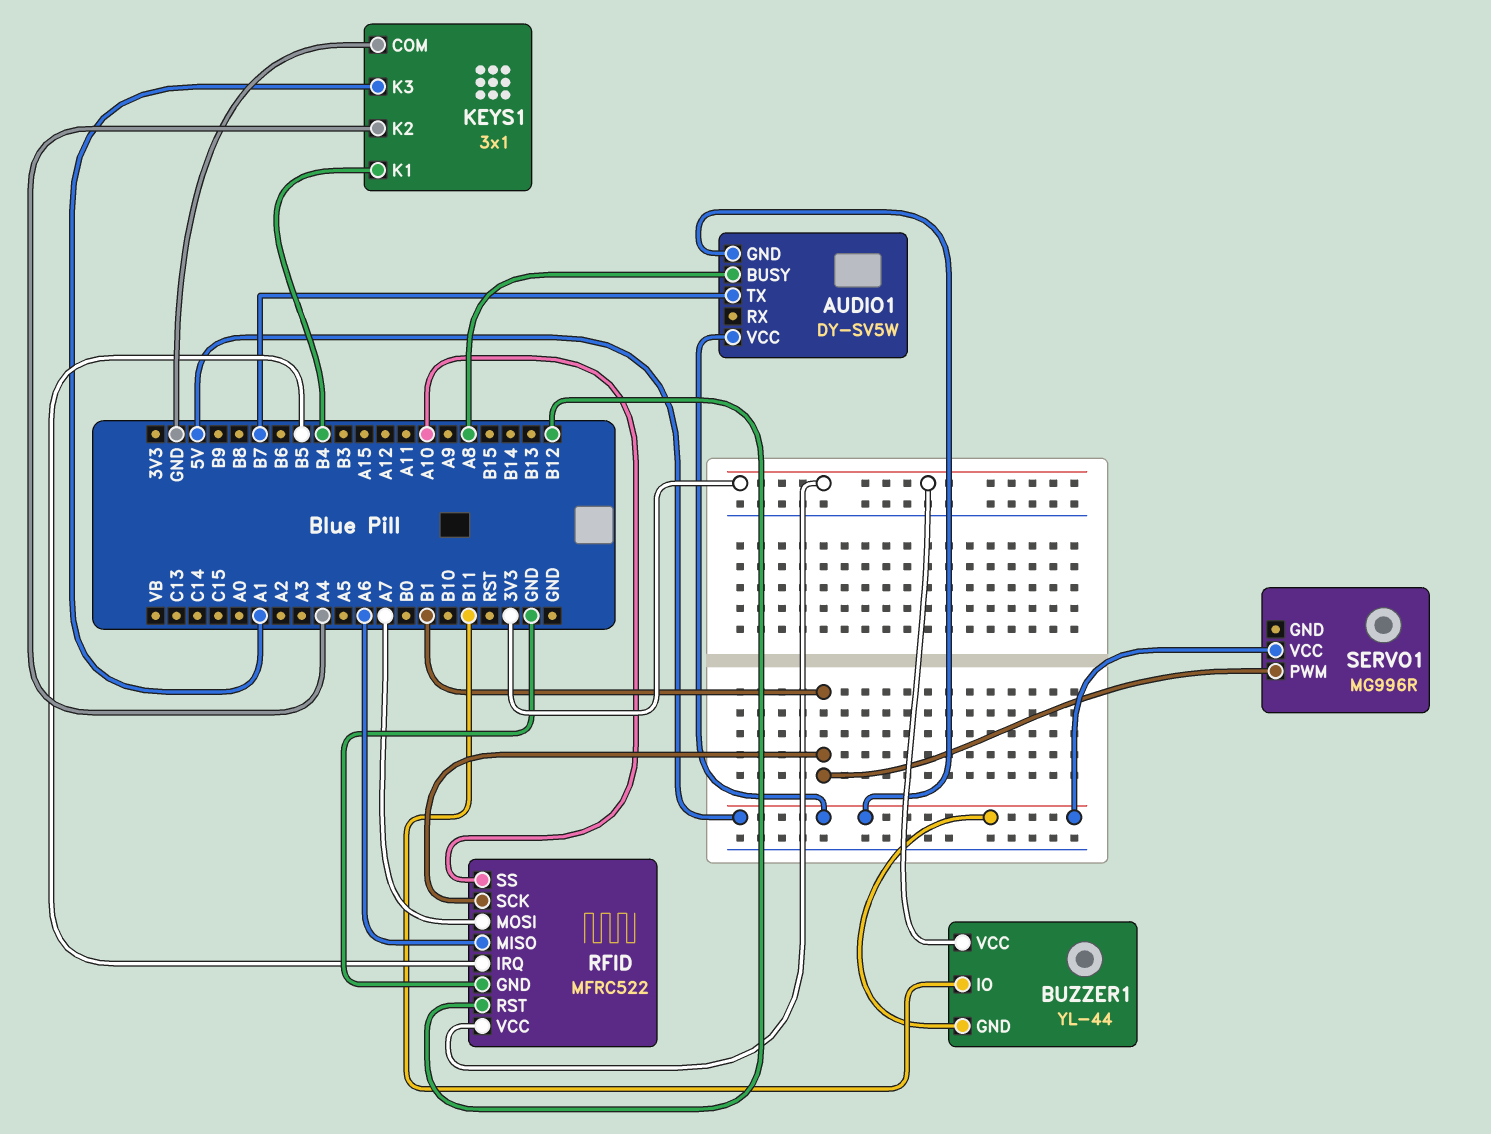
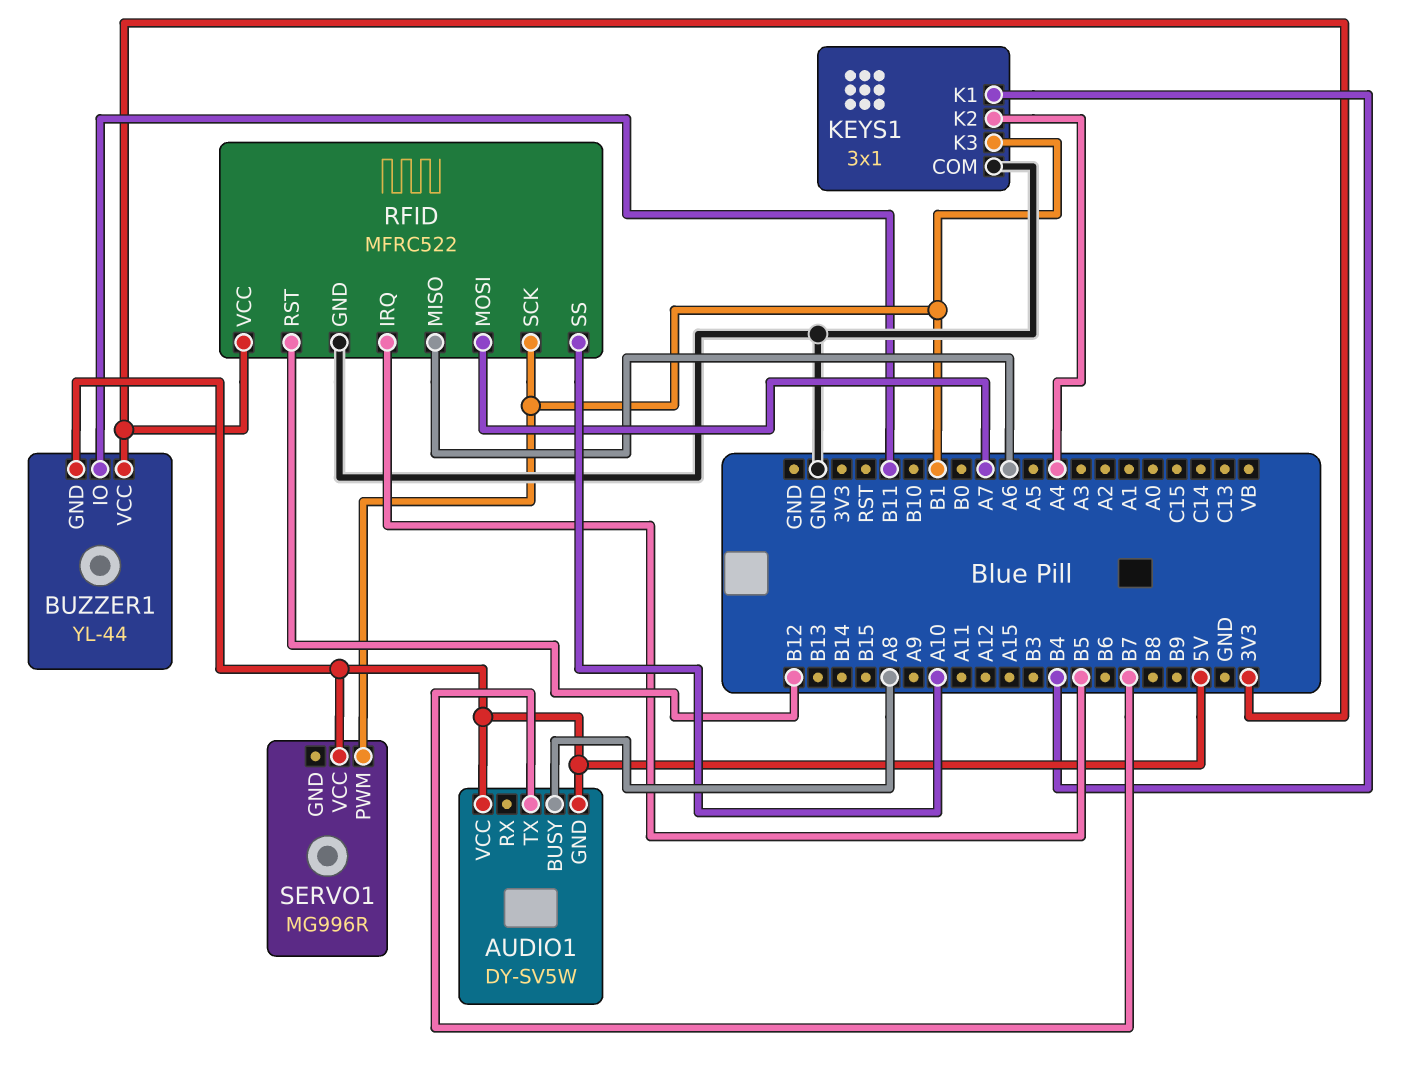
KEYS1 pin K3: A1 -> B1

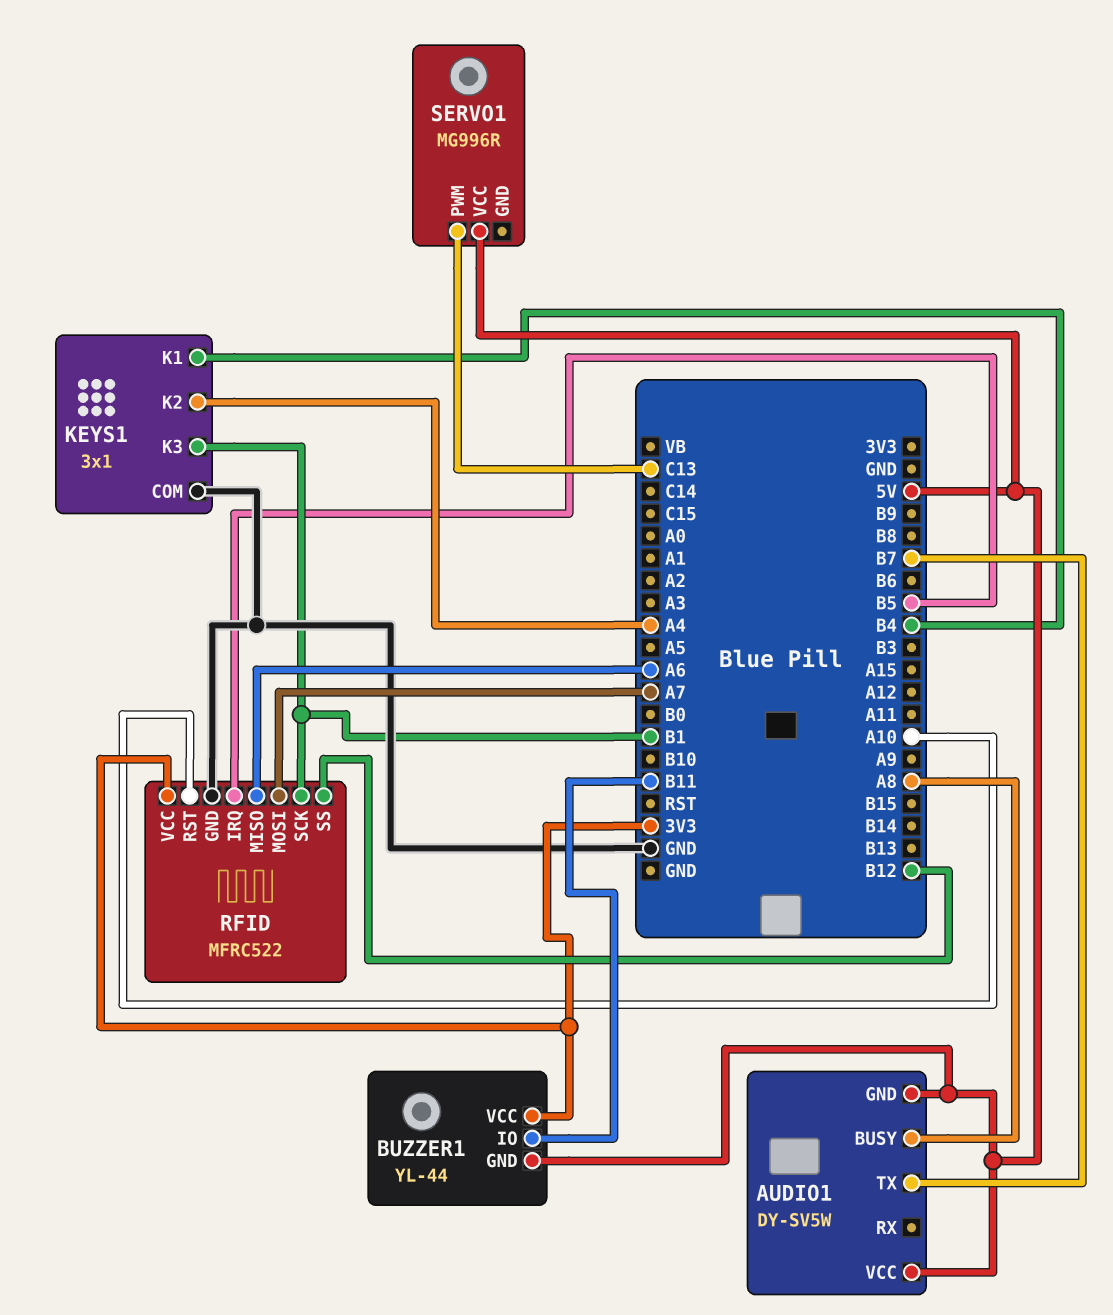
RFID pin RST: B12 -> A10
RFID pin SS: A10 -> B12
SERVO1 pin PWM: B1 -> C13

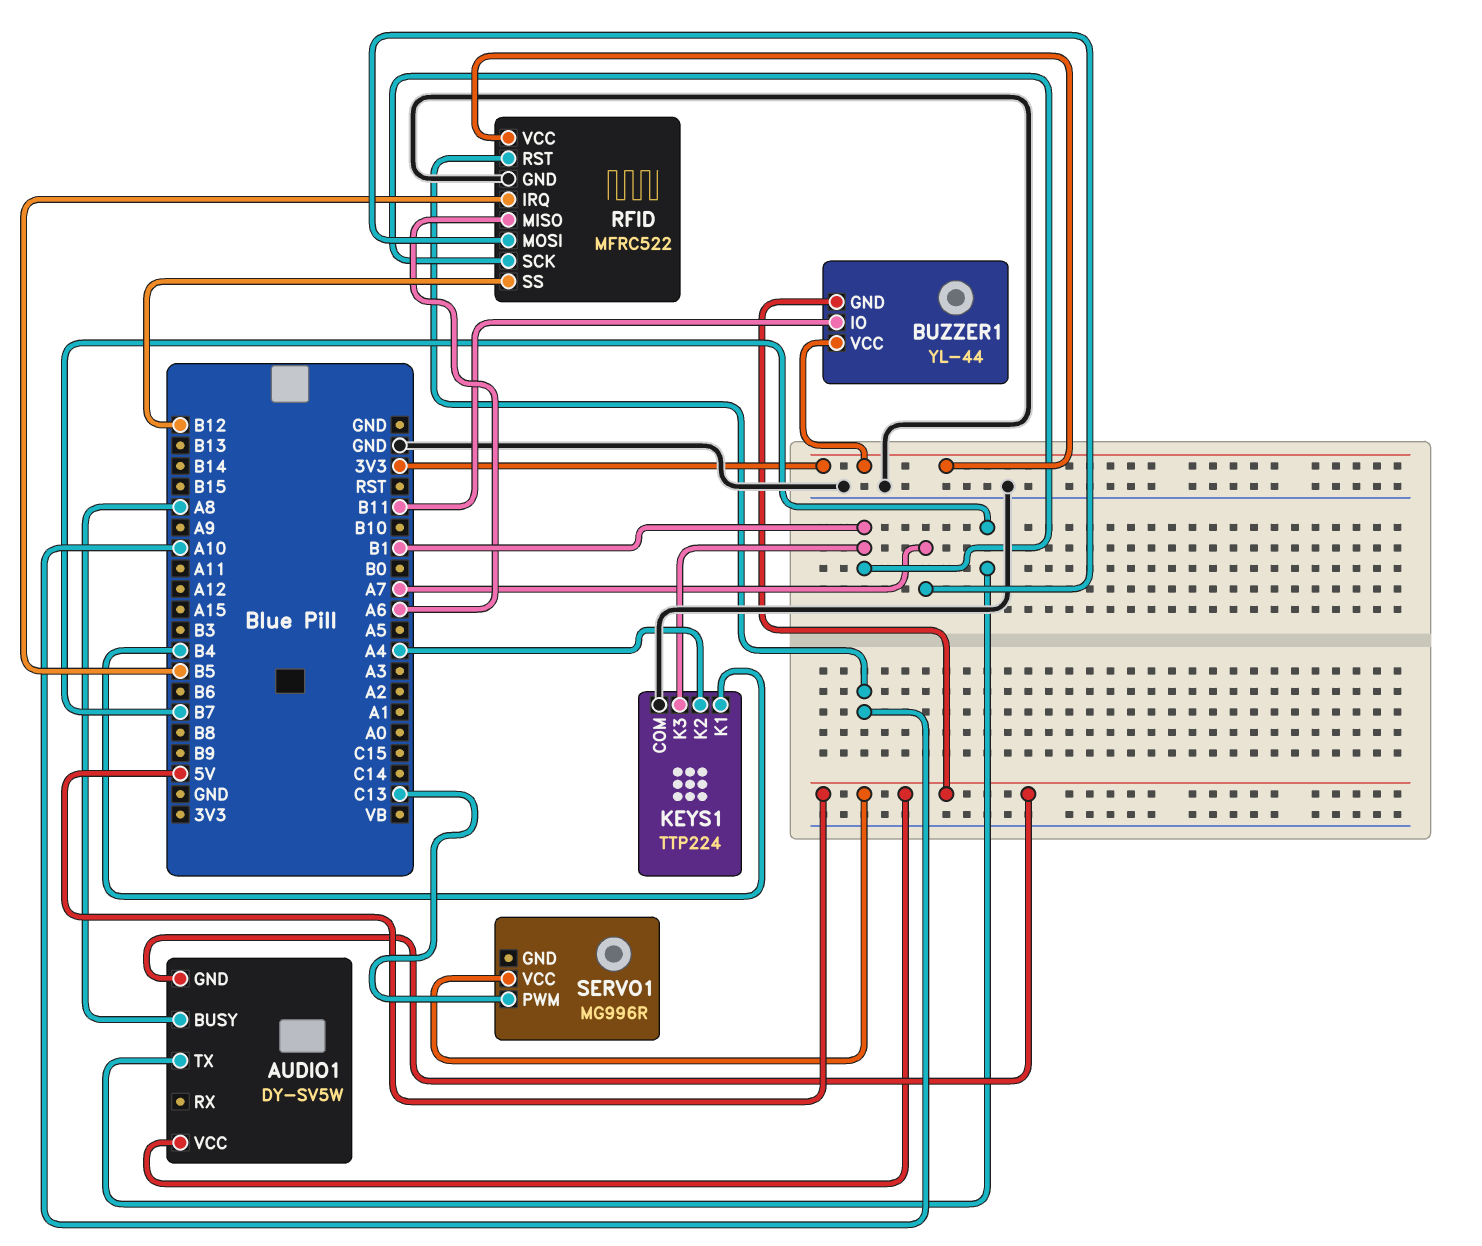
KEYS1: 3x1 -> TTP224

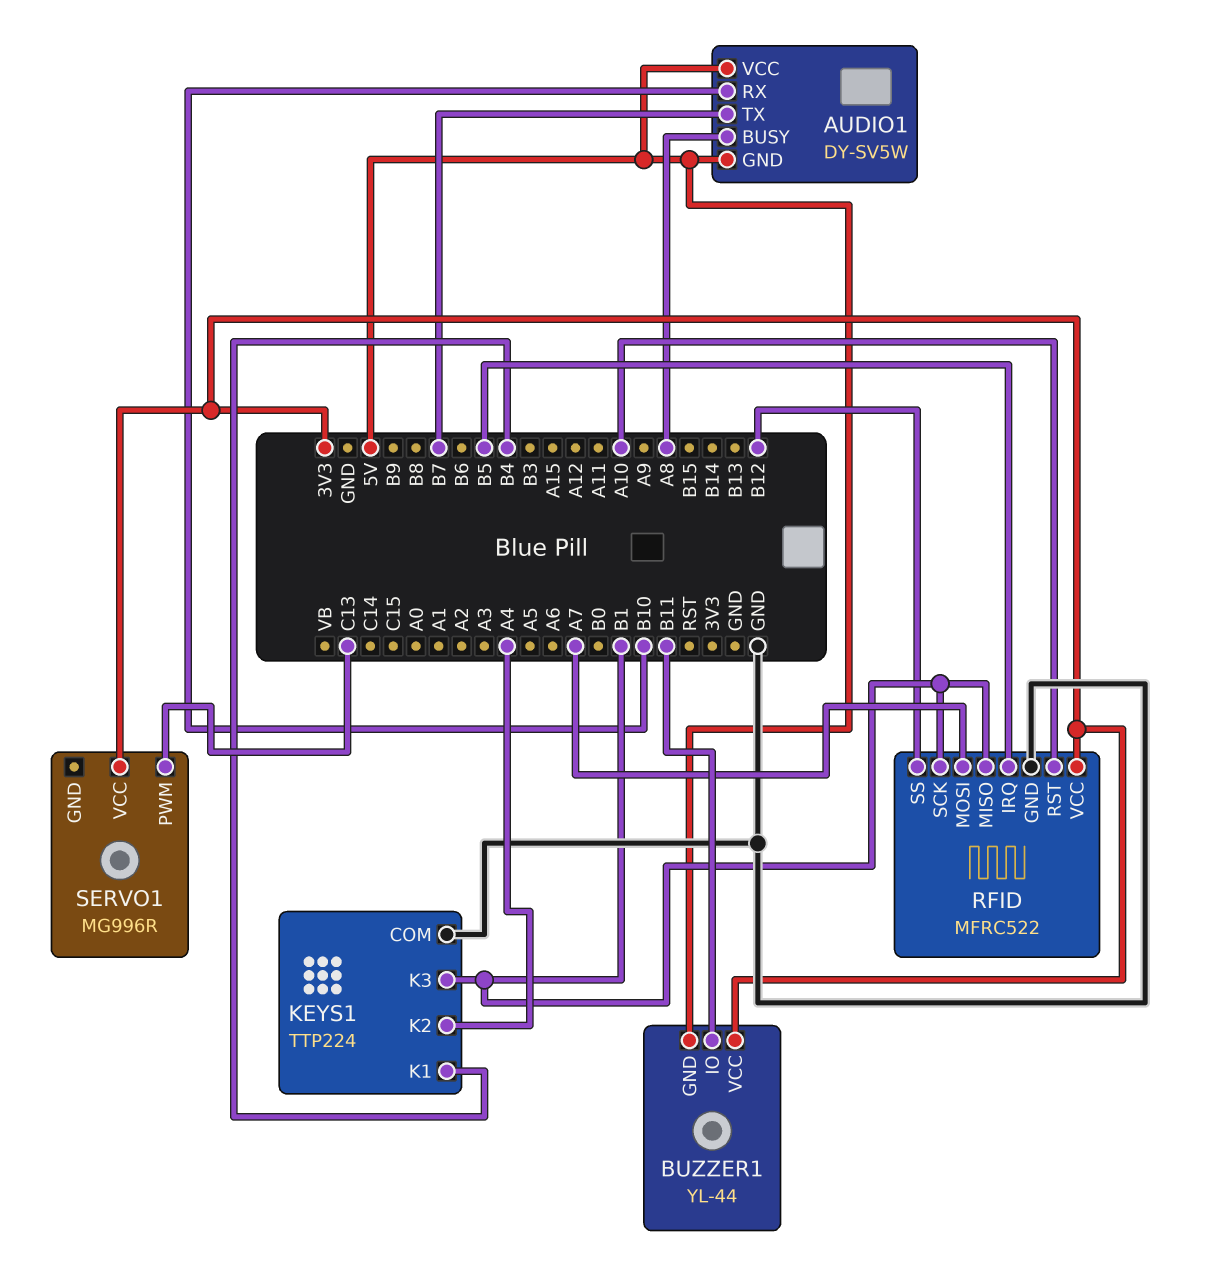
AUDIO1 pin RX: none -> B10
RFID pin MISO: A6 -> B1
SERVO1 pin VCC: 5V -> 3V3

